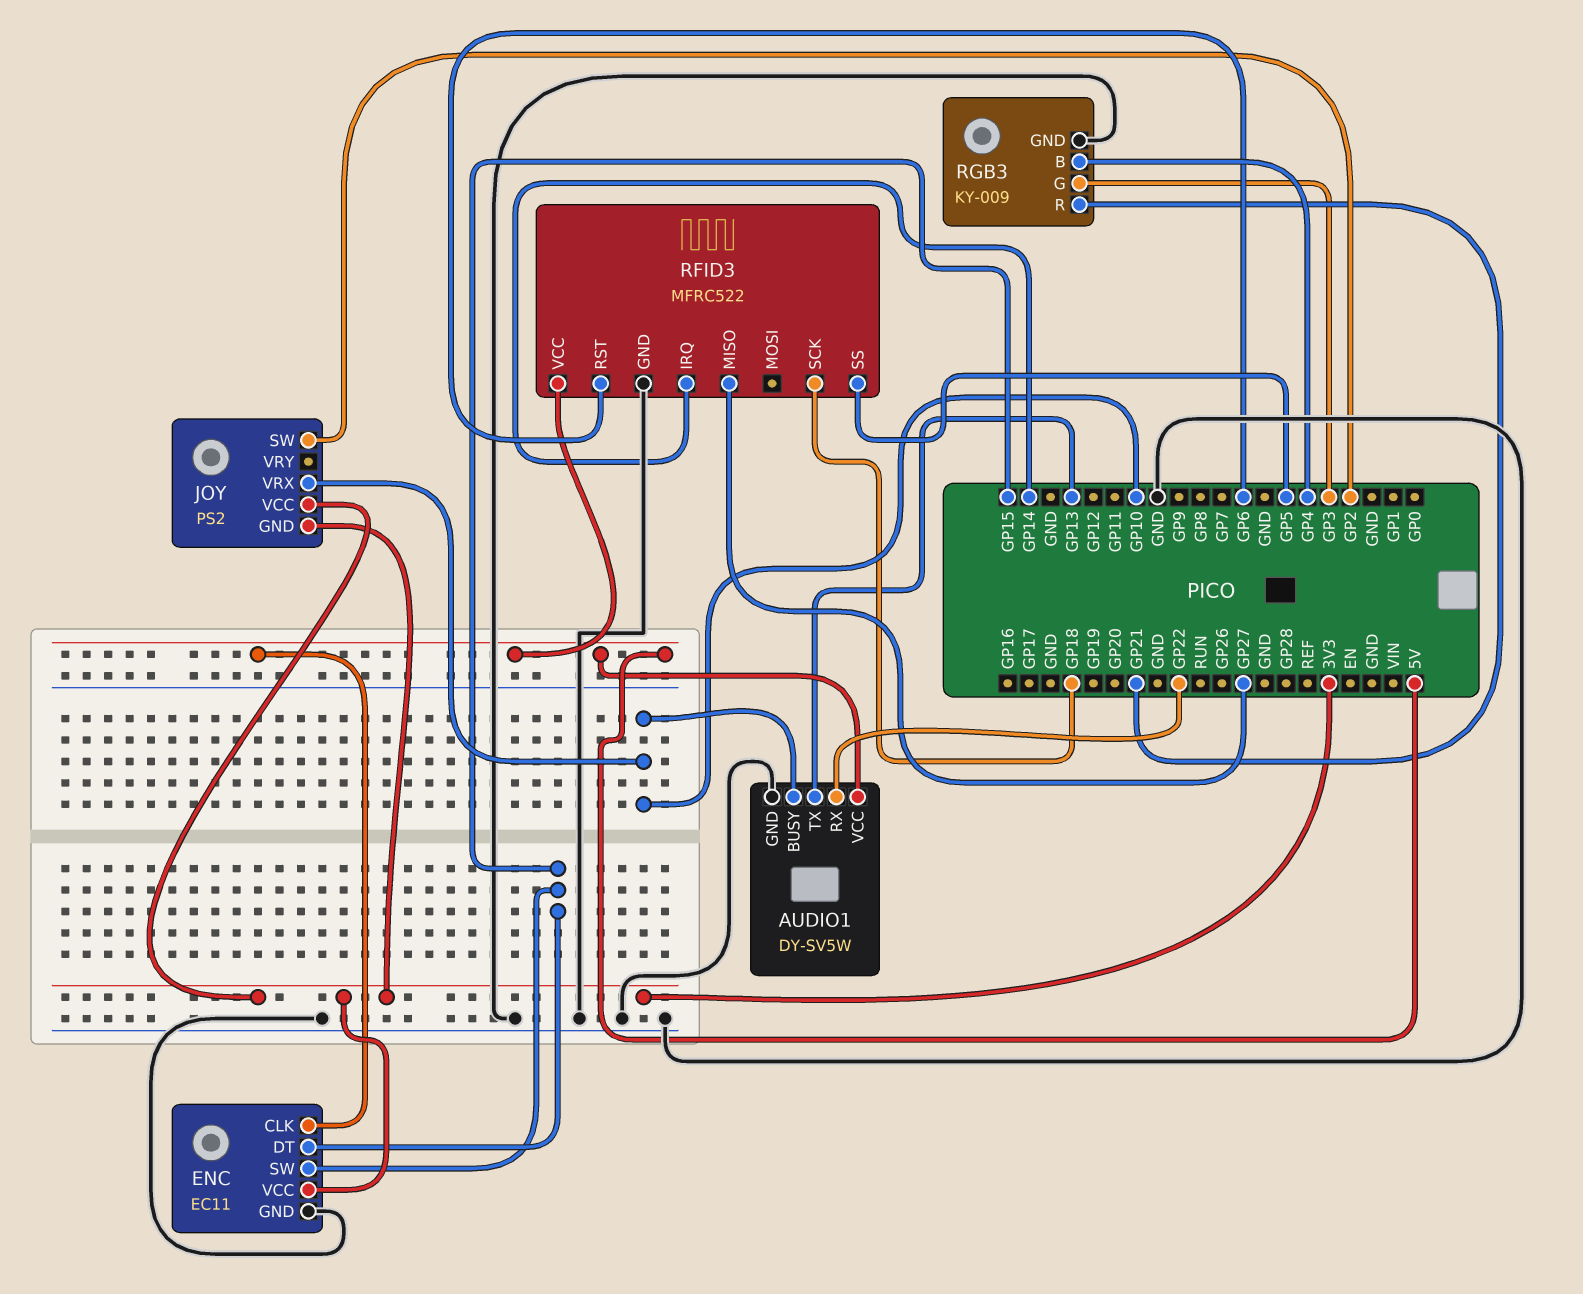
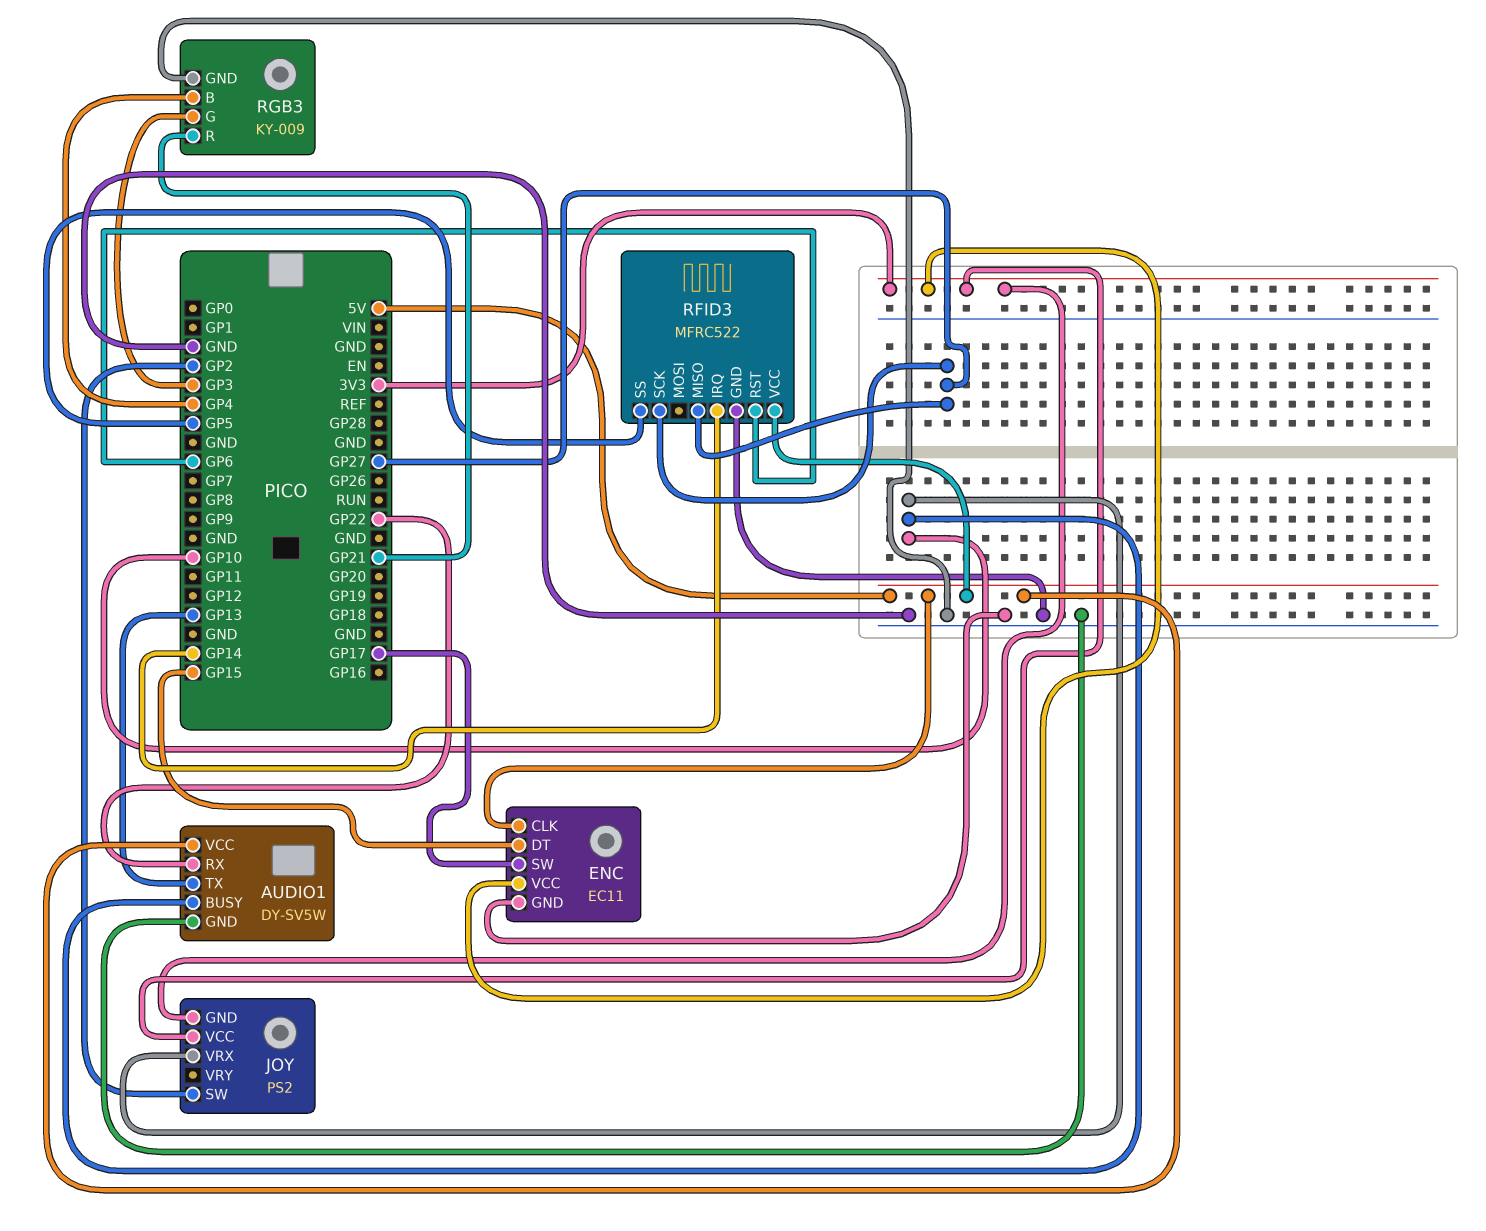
ENC pin SW: GP15 -> GP17
RFID3 pin SCK: GP18 -> GP27

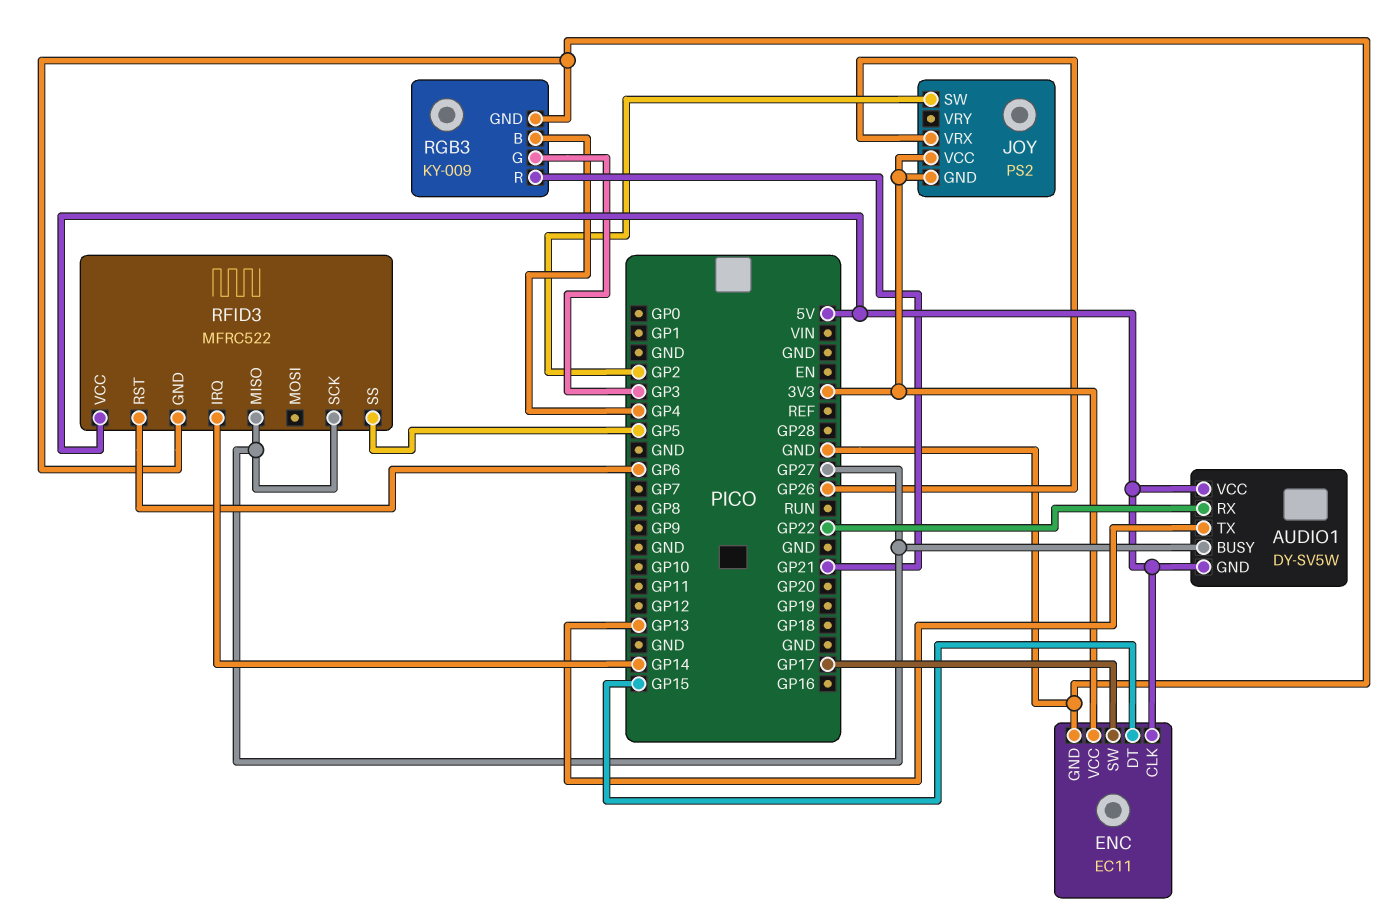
AUDIO1 pin BUSY: GP10 -> GP27
AUDIO1 pin GND: GND -> 5V
JOY pin VRX: GP10 -> GP26

